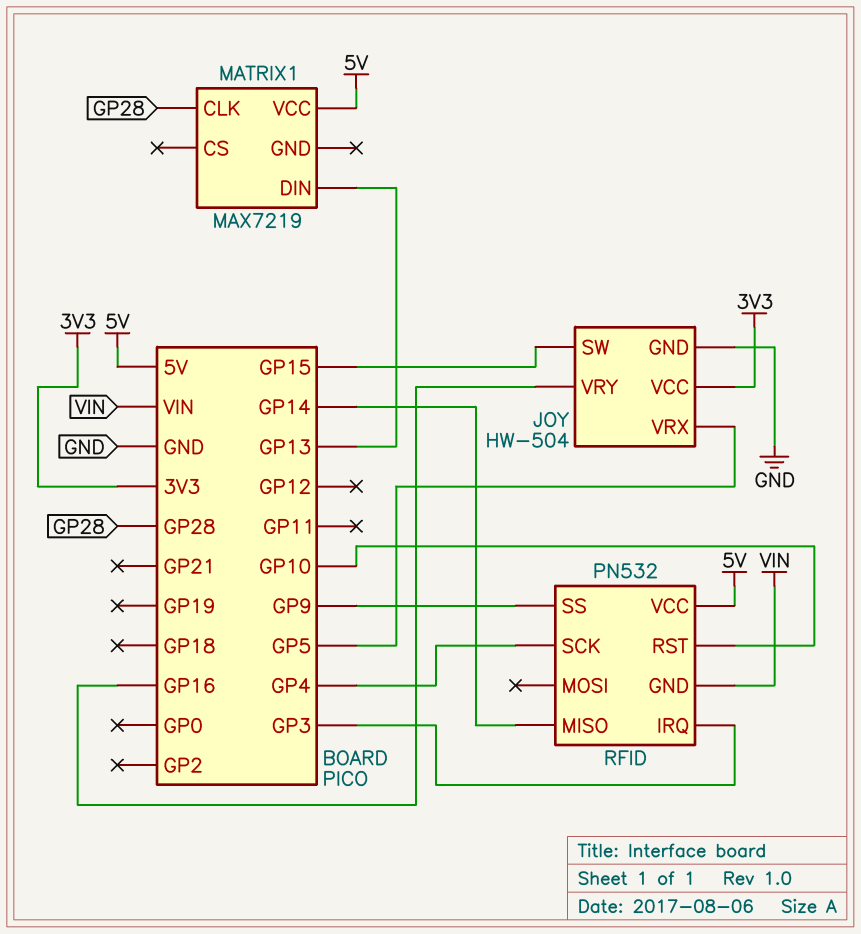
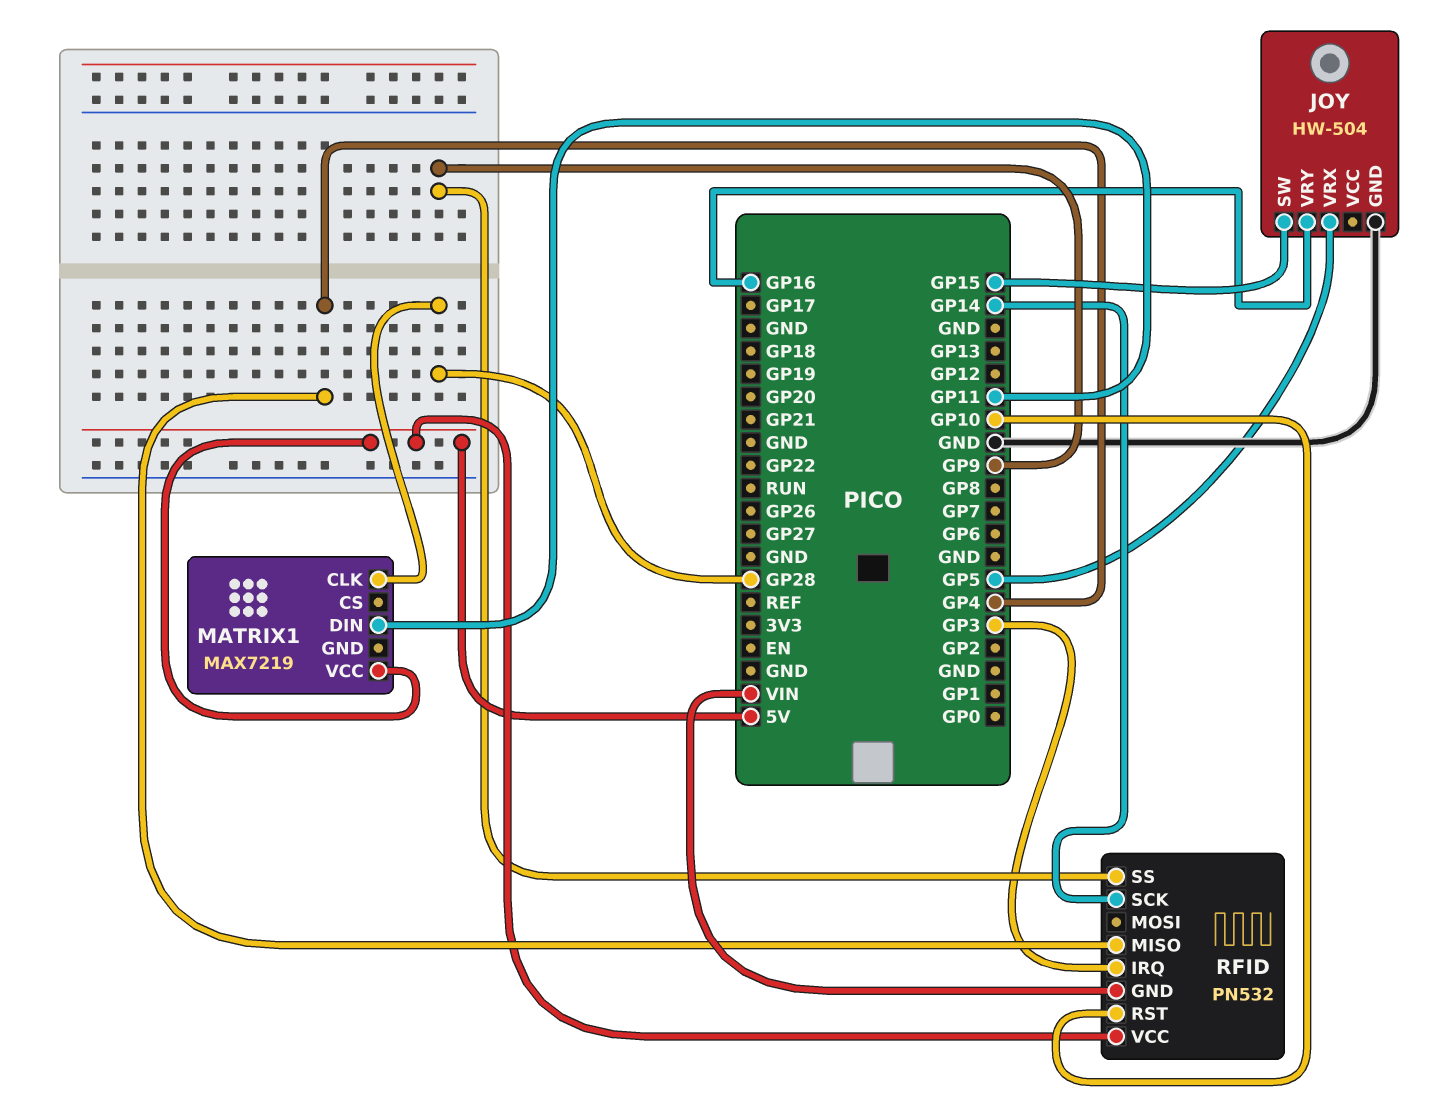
JOY pin VCC: 3V3 -> none
MATRIX1 pin DIN: GP13 -> GP11
RFID pin MISO: GP14 -> GP4
RFID pin SCK: GP4 -> GP14

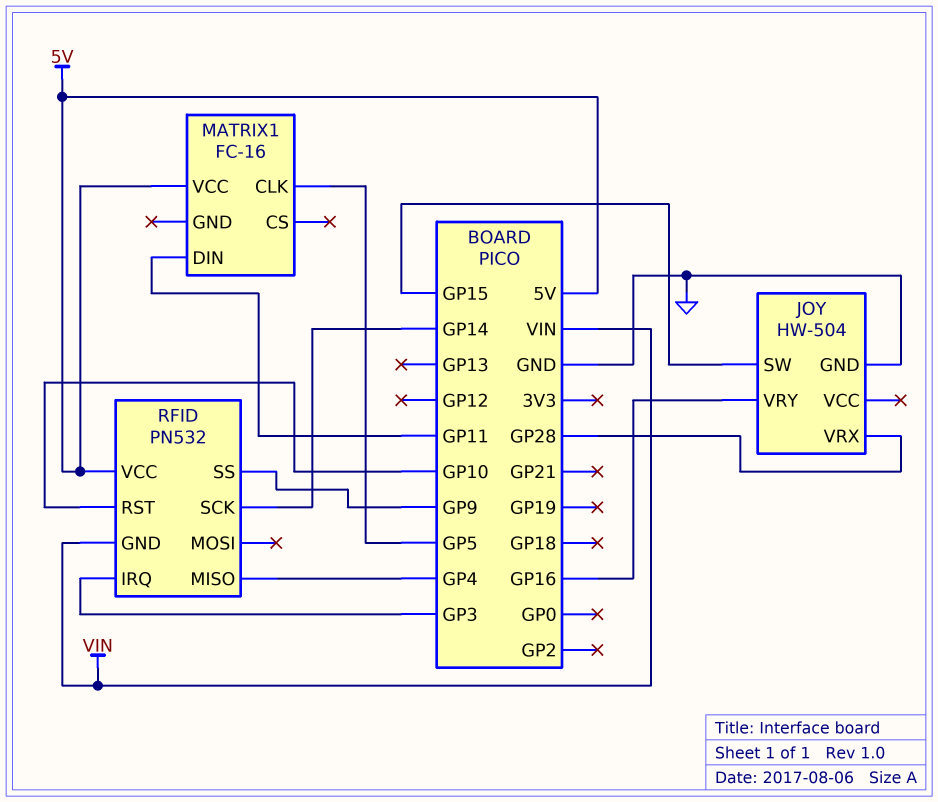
JOY pin VRX: GP5 -> GP28
MATRIX1: MAX7219 -> FC-16
MATRIX1 pin CLK: GP28 -> GP5

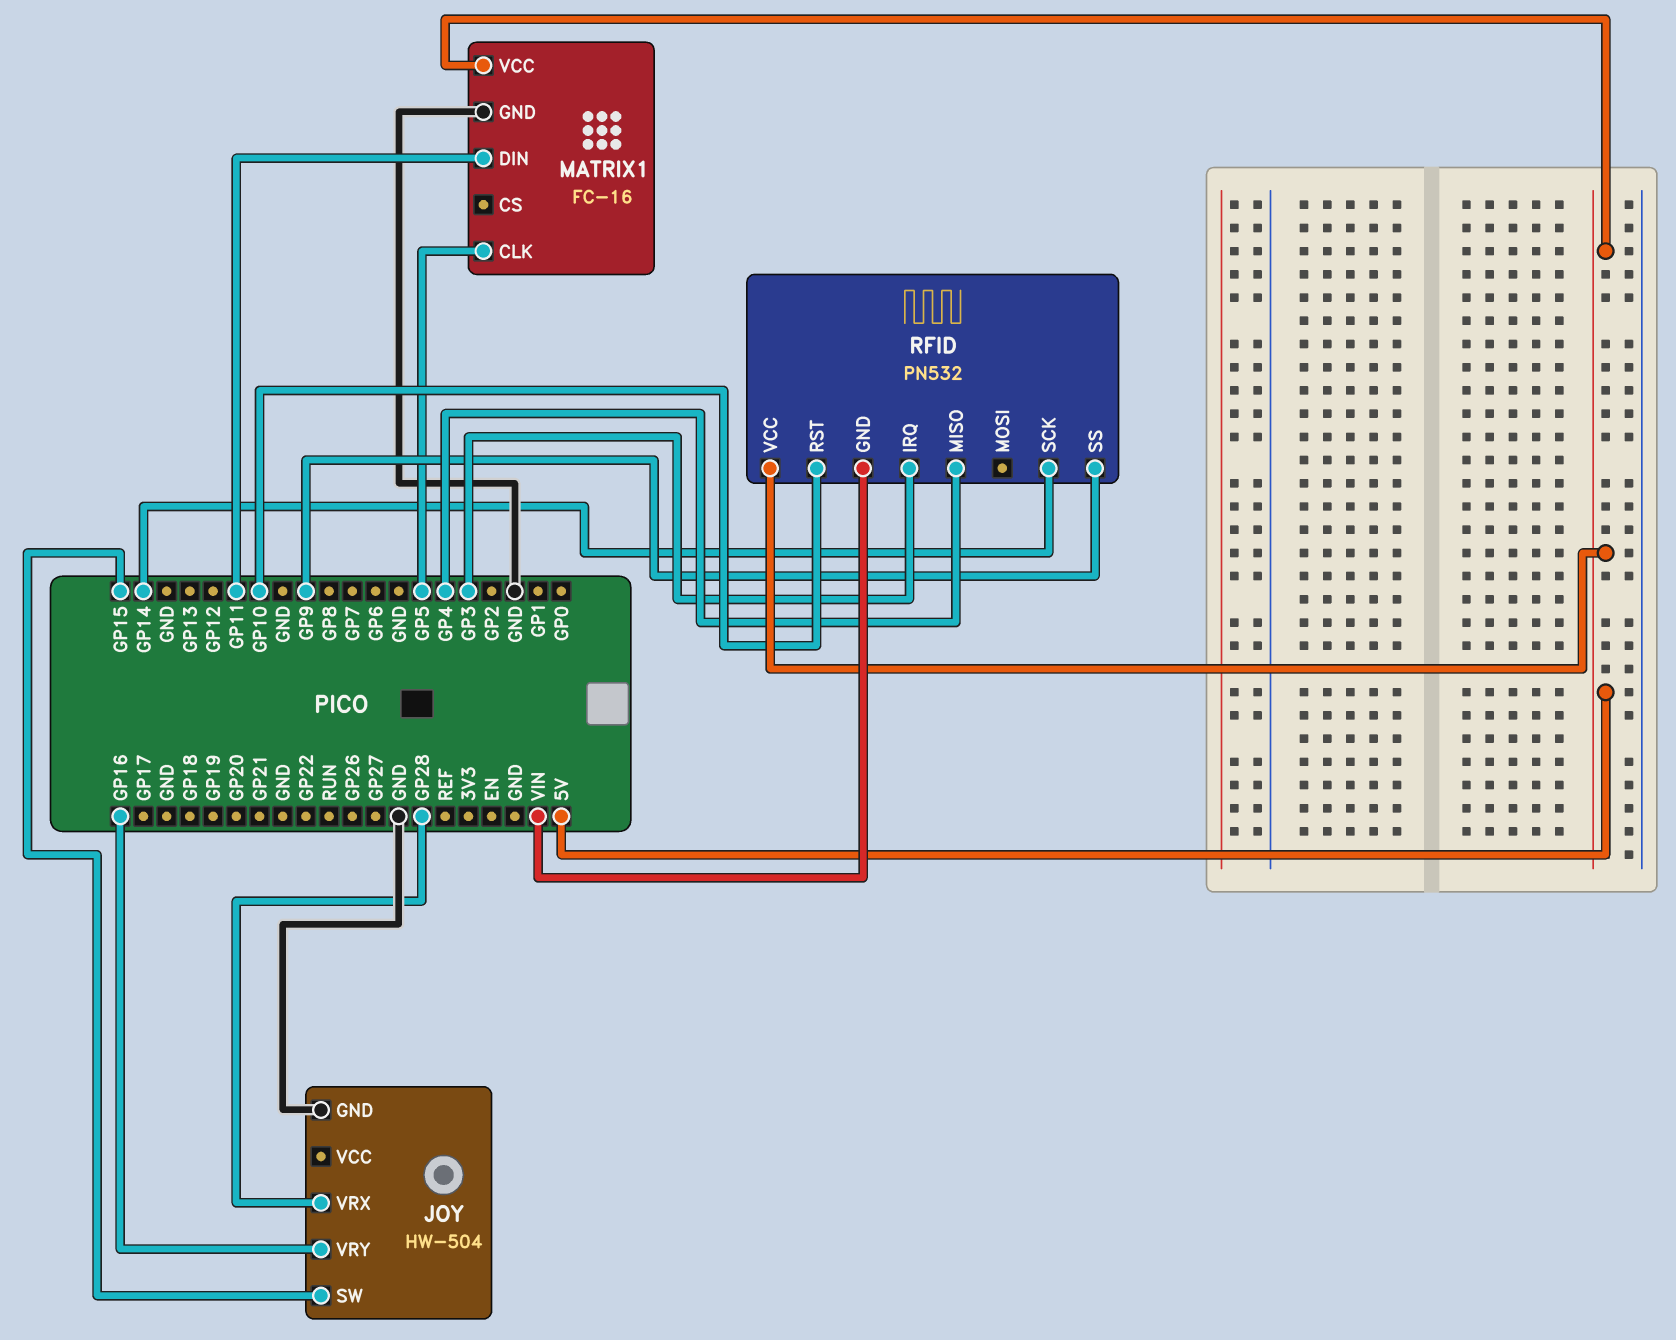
MATRIX1 pin GND: none -> GND

